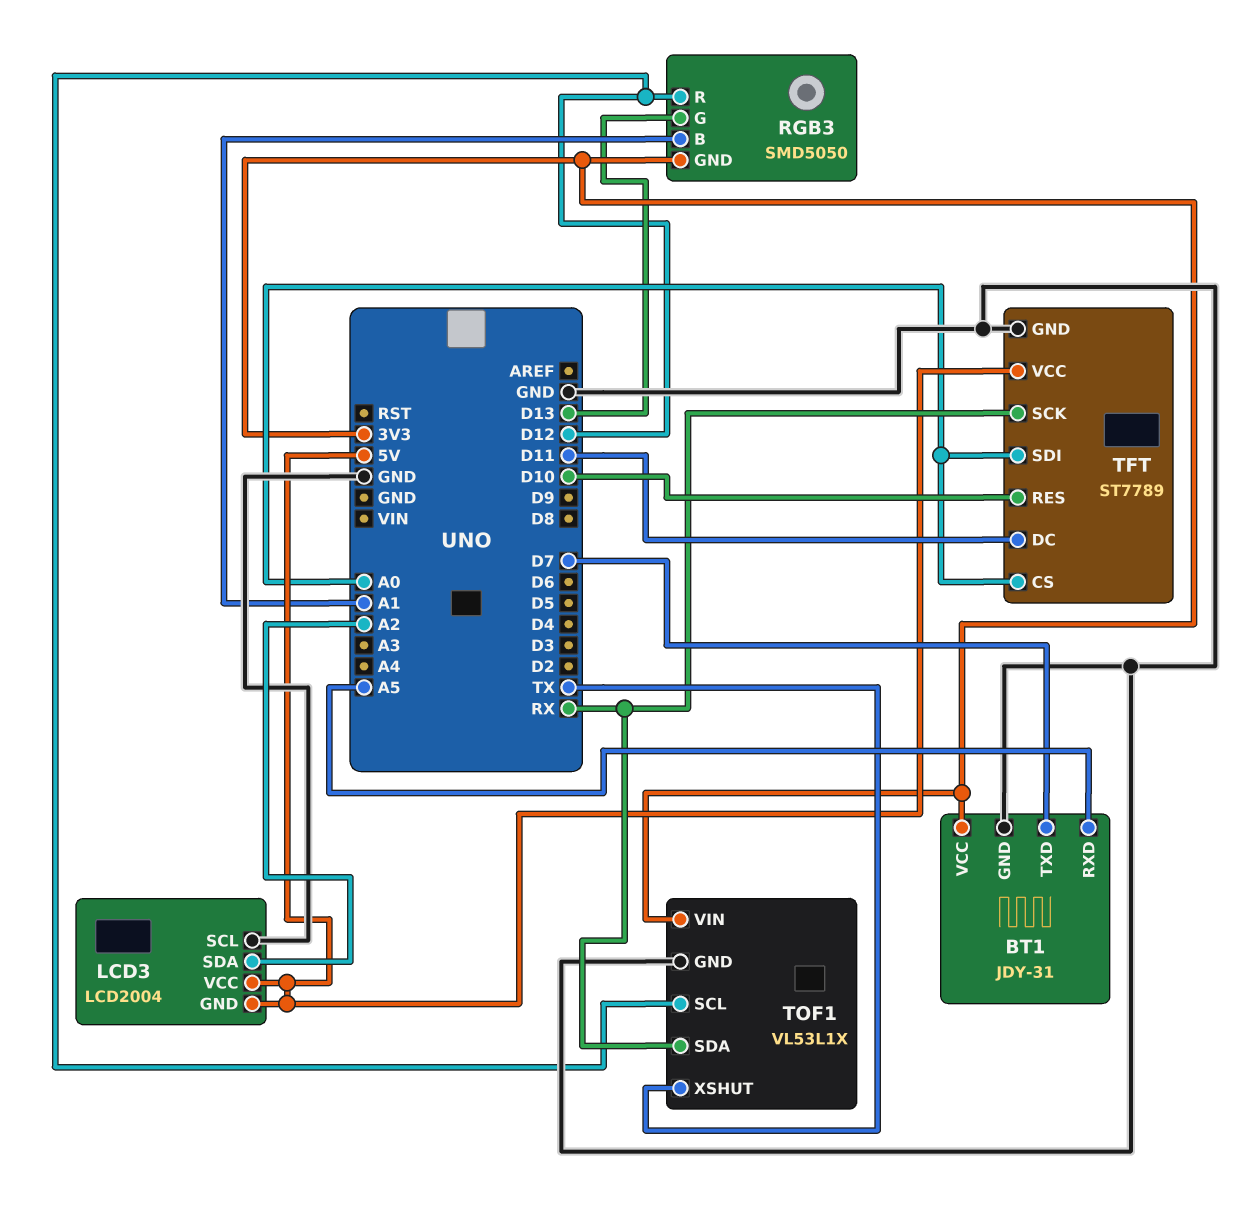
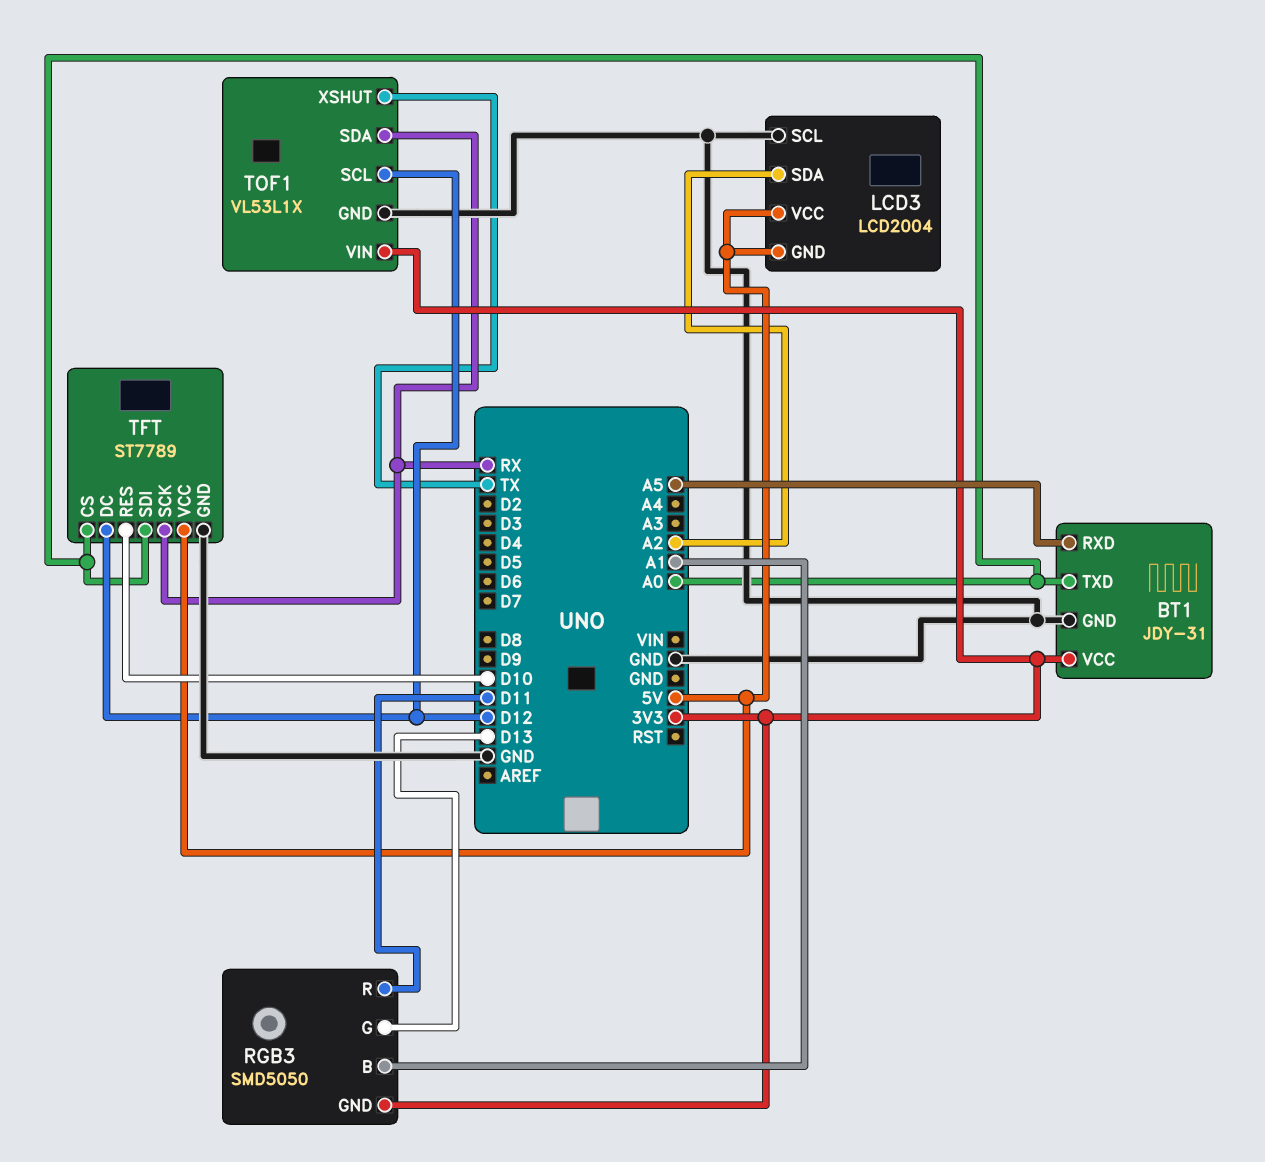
BT1 pin TXD: D7 -> A0
RGB3 pin R: D12 -> D11
TFT pin DC: D11 -> D12

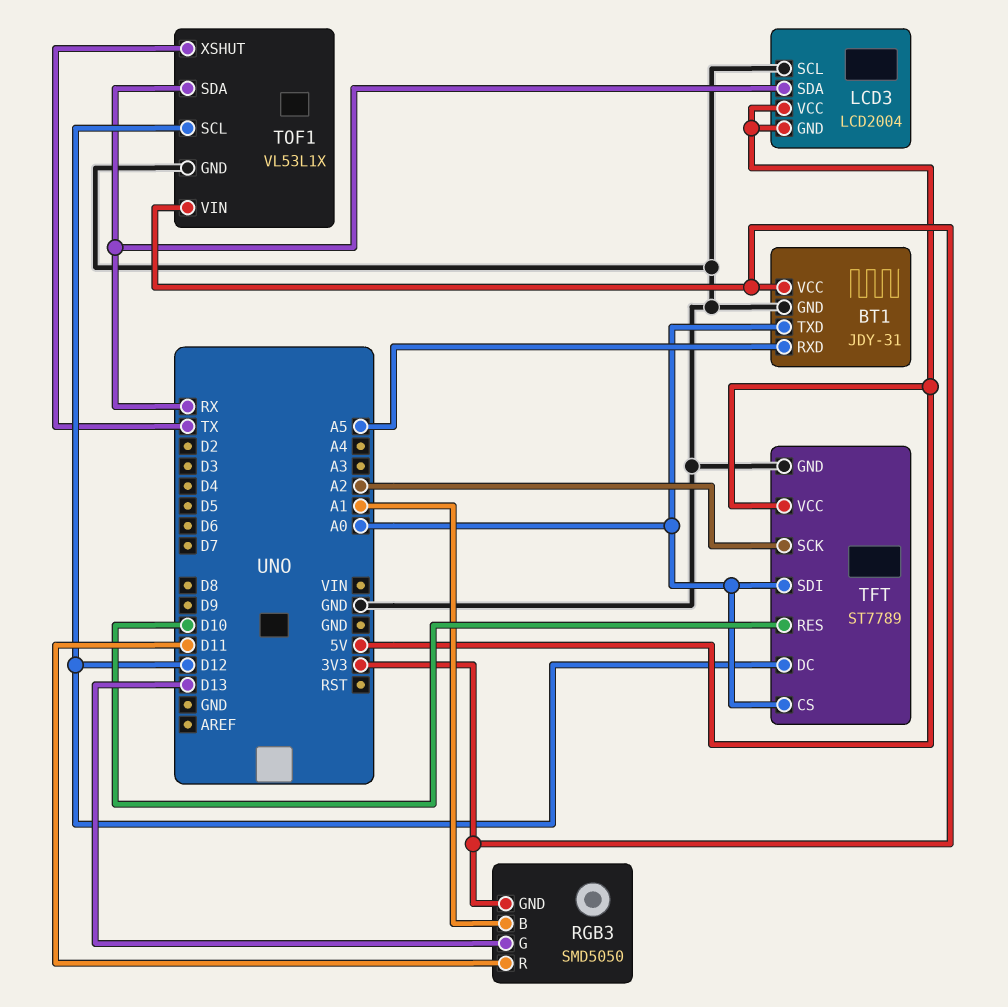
LCD3 pin SDA: A2 -> RX
TFT pin SCK: RX -> A2

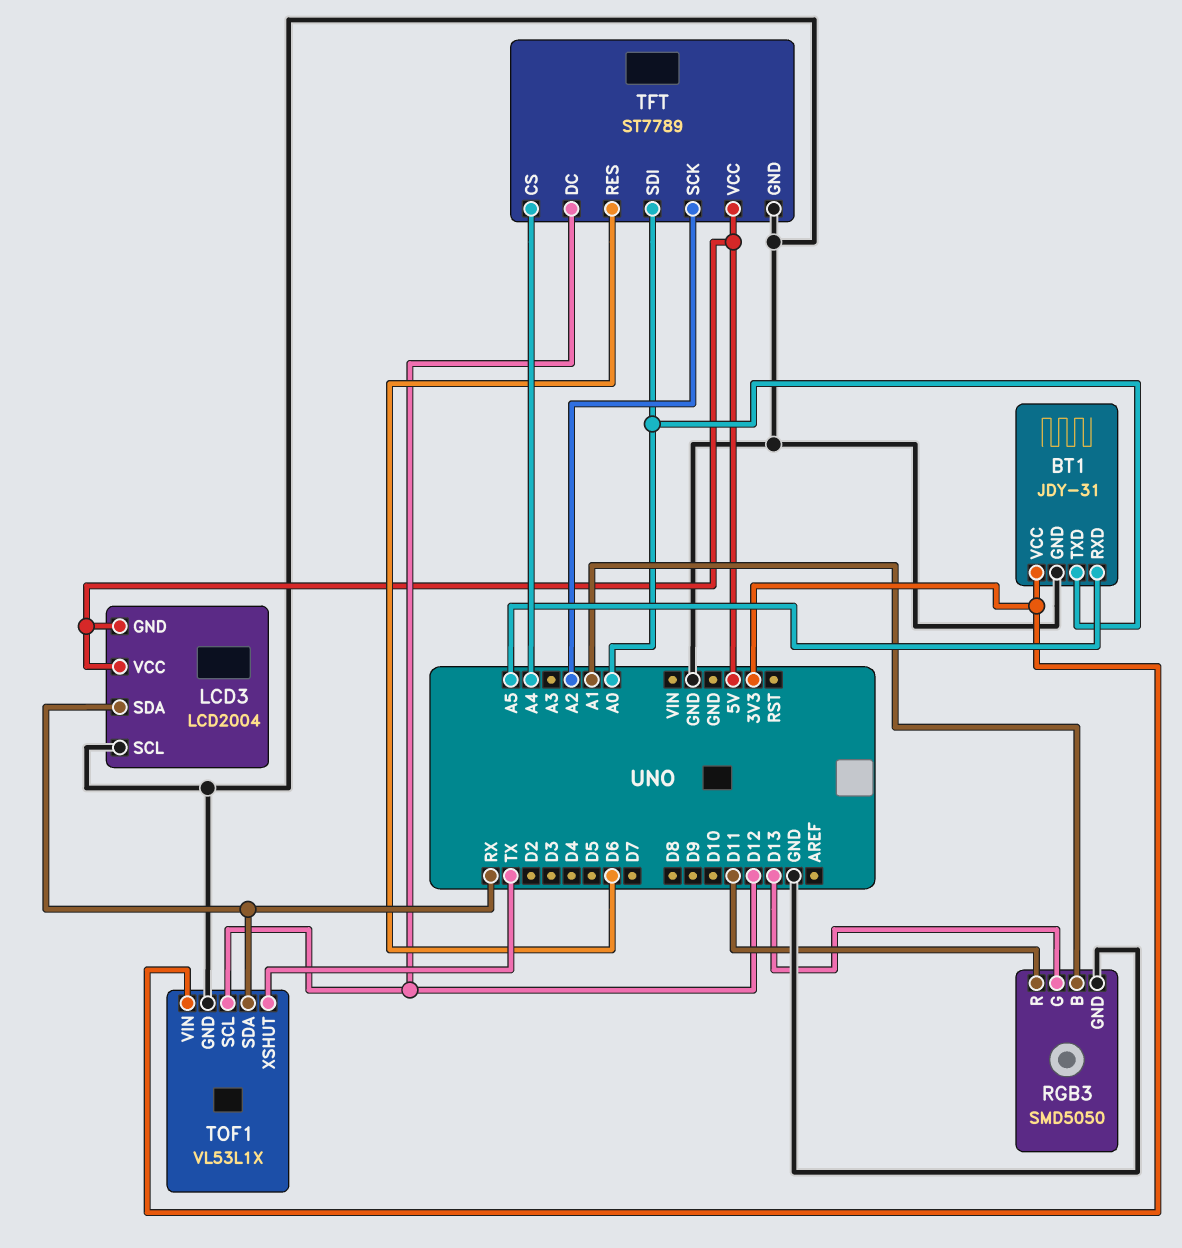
RGB3 pin GND: 3V3 -> GND
TFT pin CS: A0 -> A4
TFT pin RES: D10 -> D6

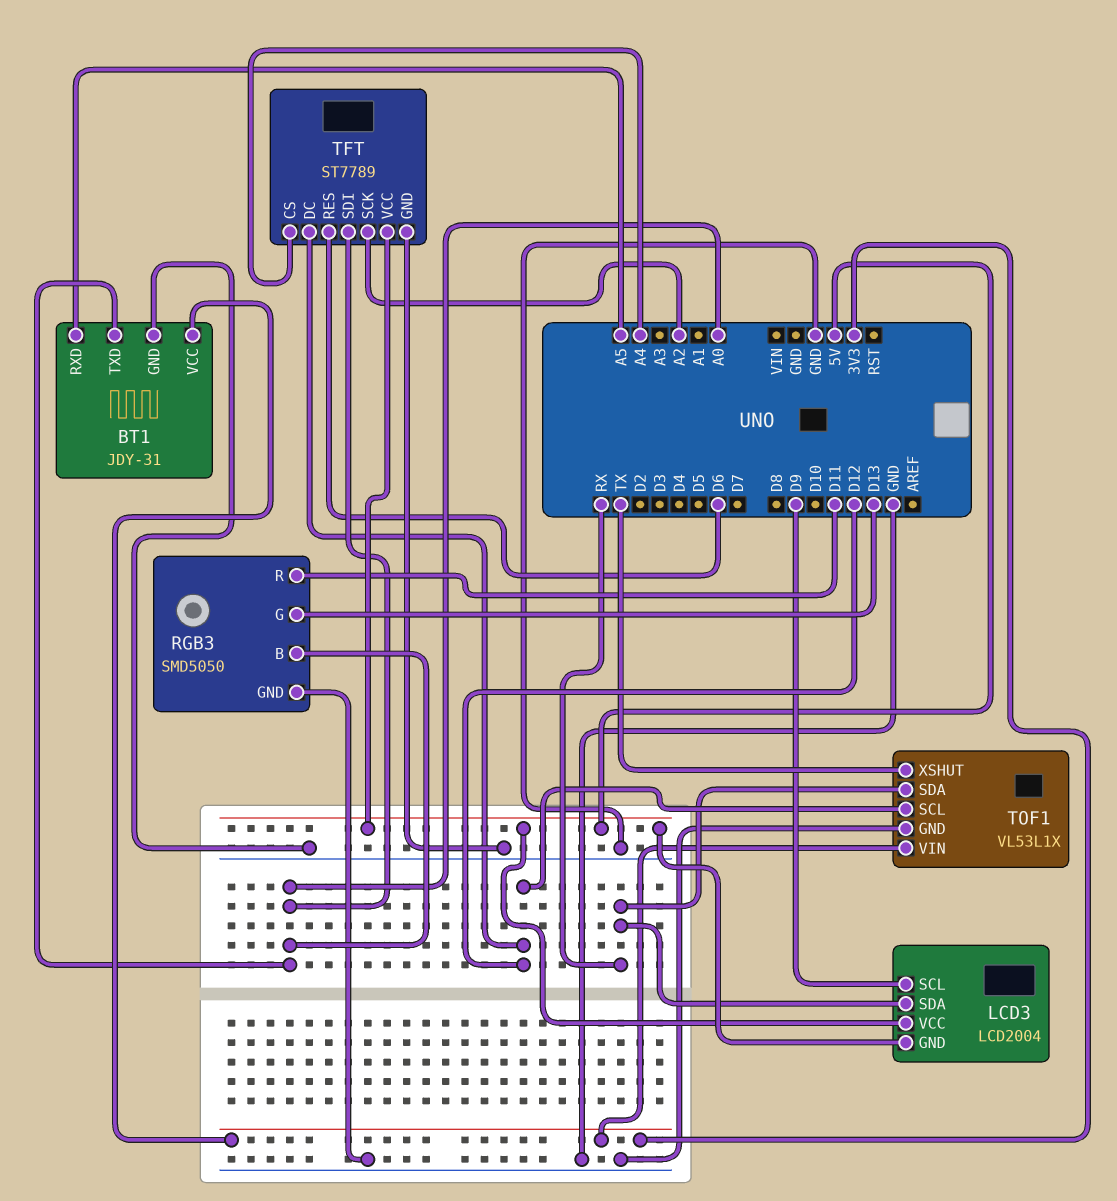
LCD3 pin SCL: GND -> D9
RGB3 pin B: A1 -> A0

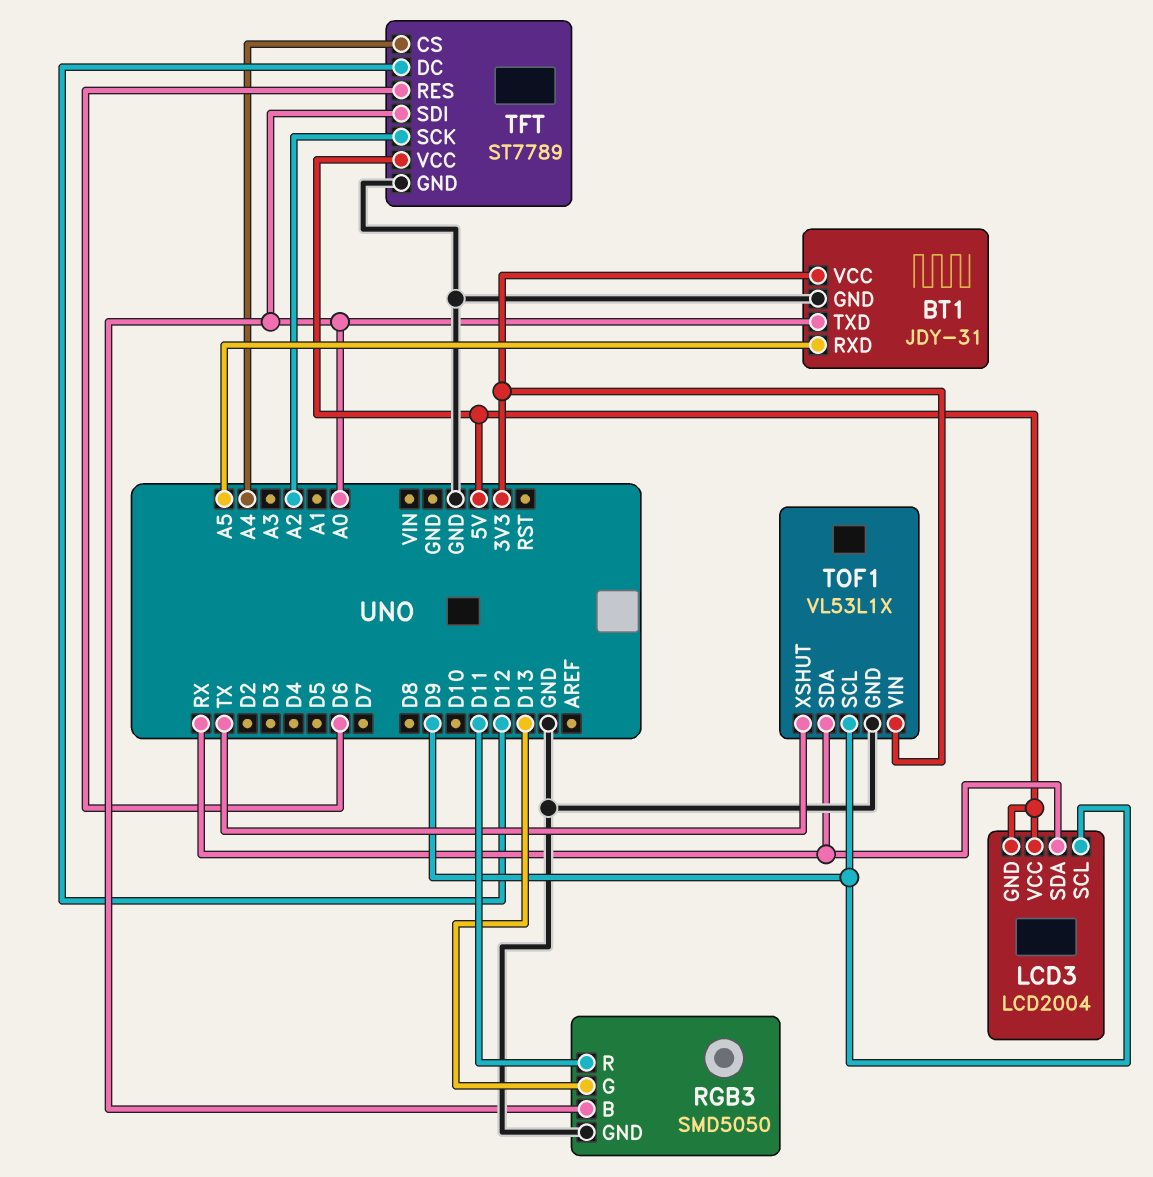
TOF1 pin SCL: D12 -> D9

